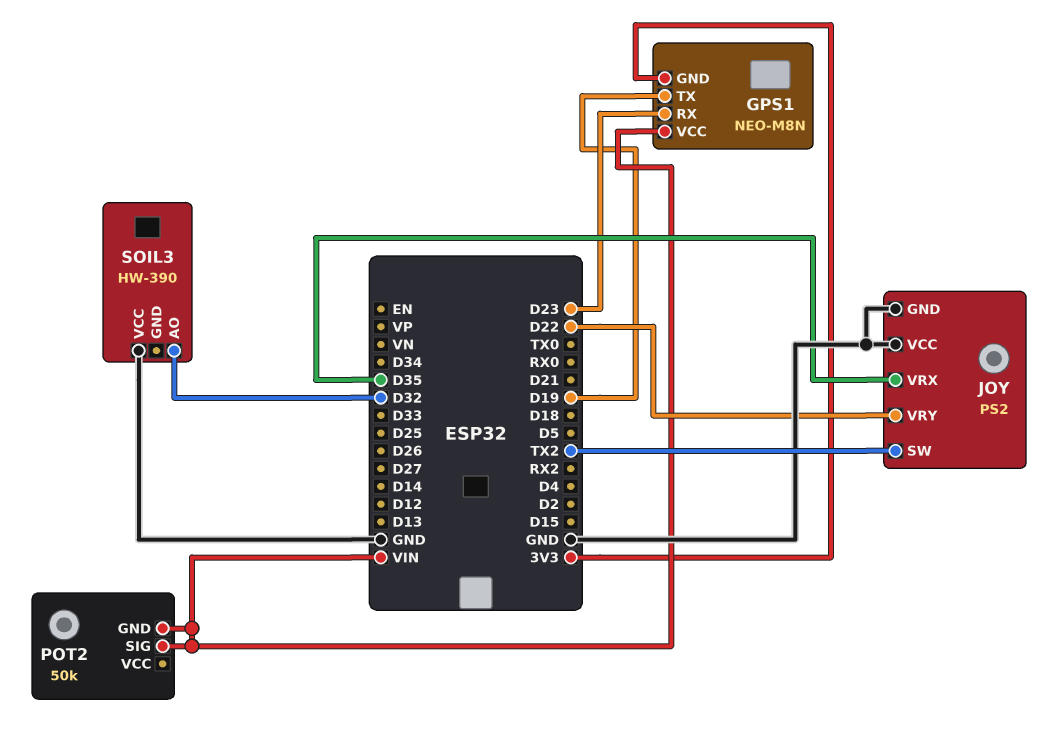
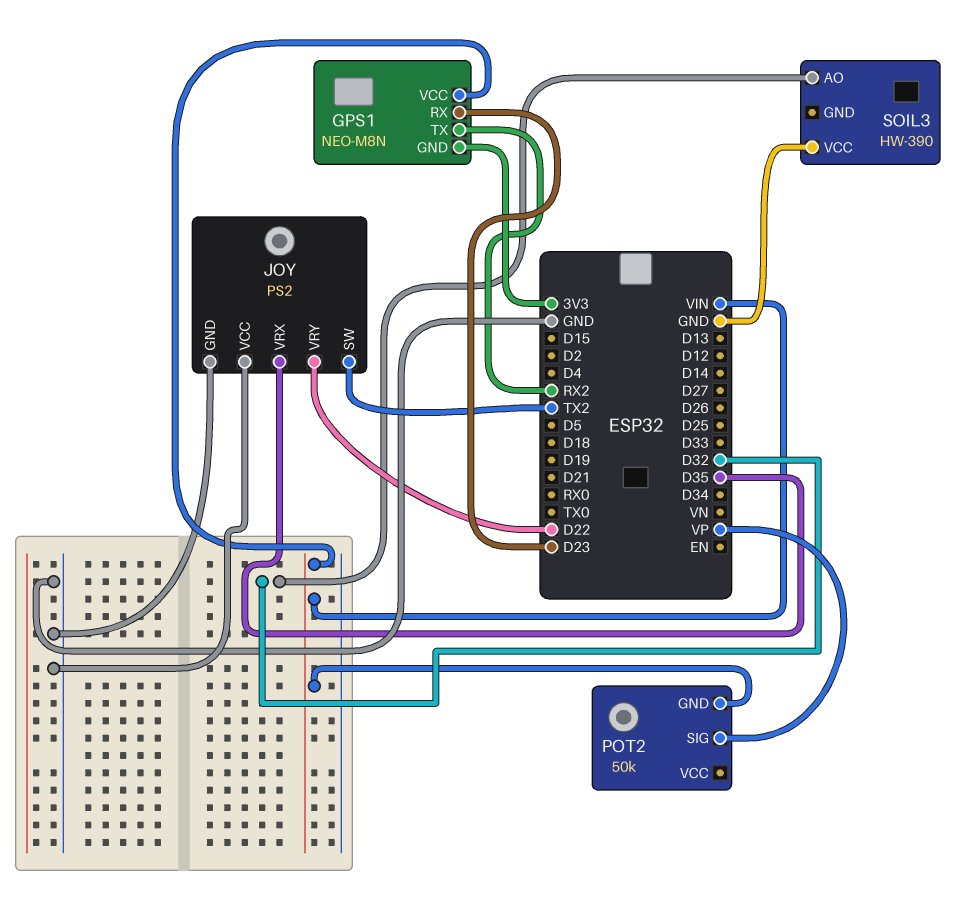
GPS1 pin TX: D19 -> RX2
POT2 pin SIG: VIN -> VP

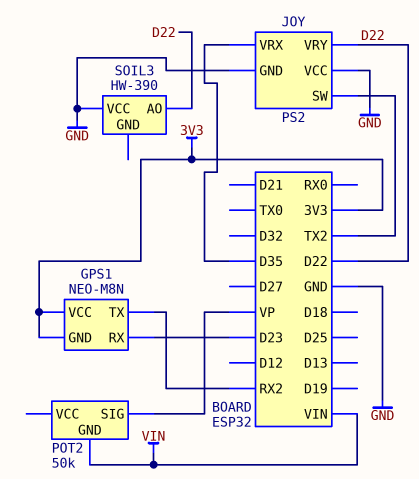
GPS1 pin VCC: VIN -> 3V3
SOIL3 pin AO: D32 -> D22

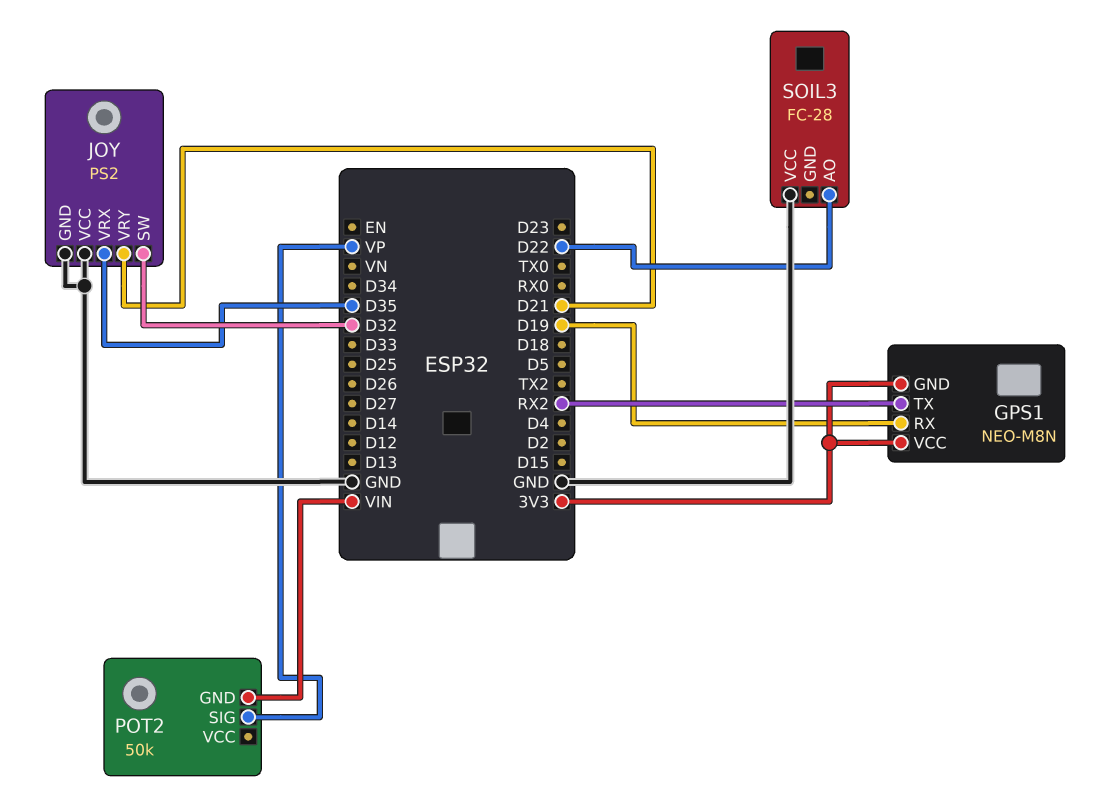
GPS1 pin RX: D23 -> D19
JOY pin SW: TX2 -> D32
JOY pin VRY: D22 -> D21
SOIL3: HW-390 -> FC-28

